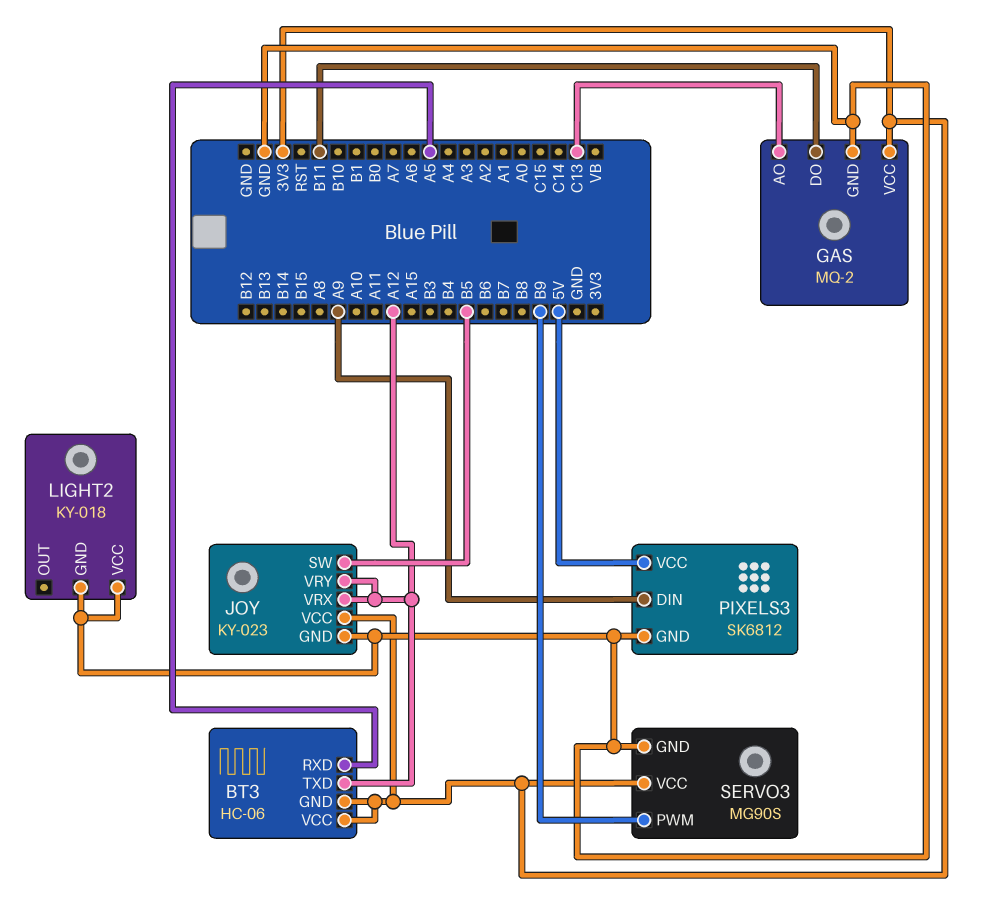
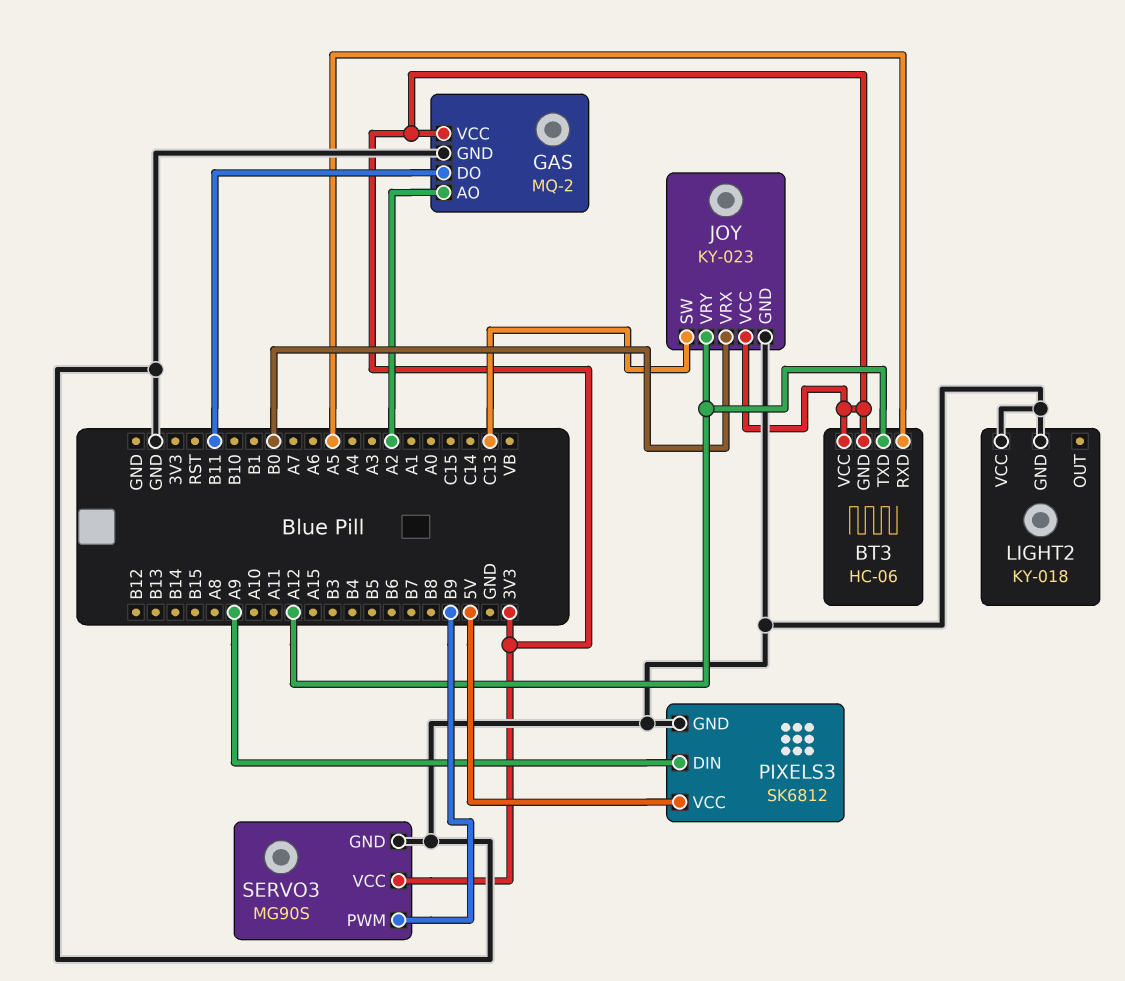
GAS pin AO: C13 -> A2
JOY pin SW: B5 -> C13
JOY pin VRX: A12 -> B0

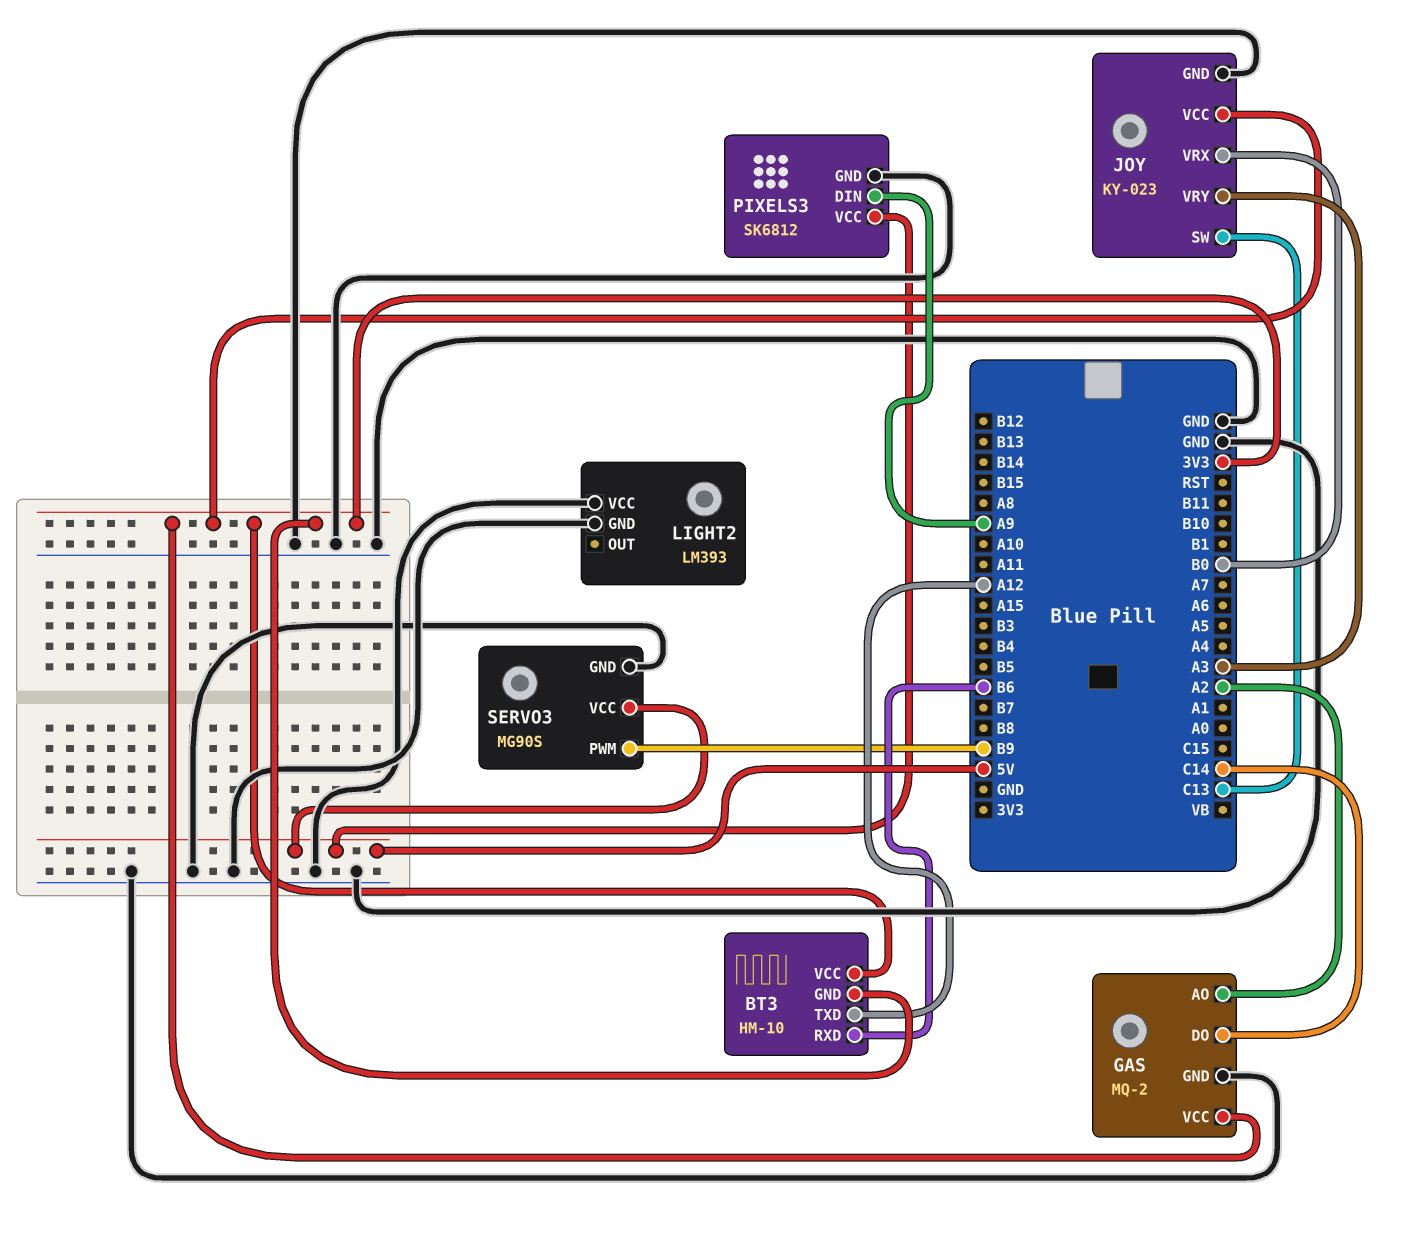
BT3: HC-06 -> HM-10
BT3 pin RXD: A5 -> B6
GAS pin DO: B11 -> C14
JOY pin VRY: A12 -> A3
LIGHT2: KY-018 -> LM393
SERVO3 pin VCC: 3V3 -> 5V

